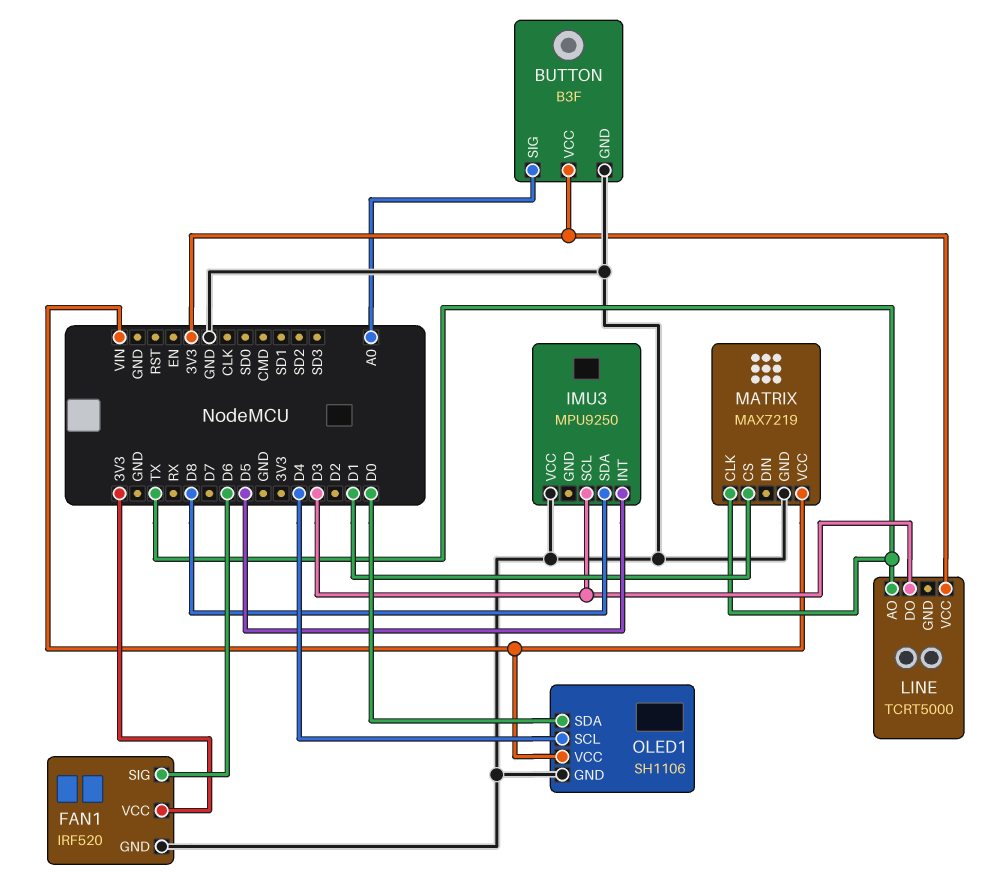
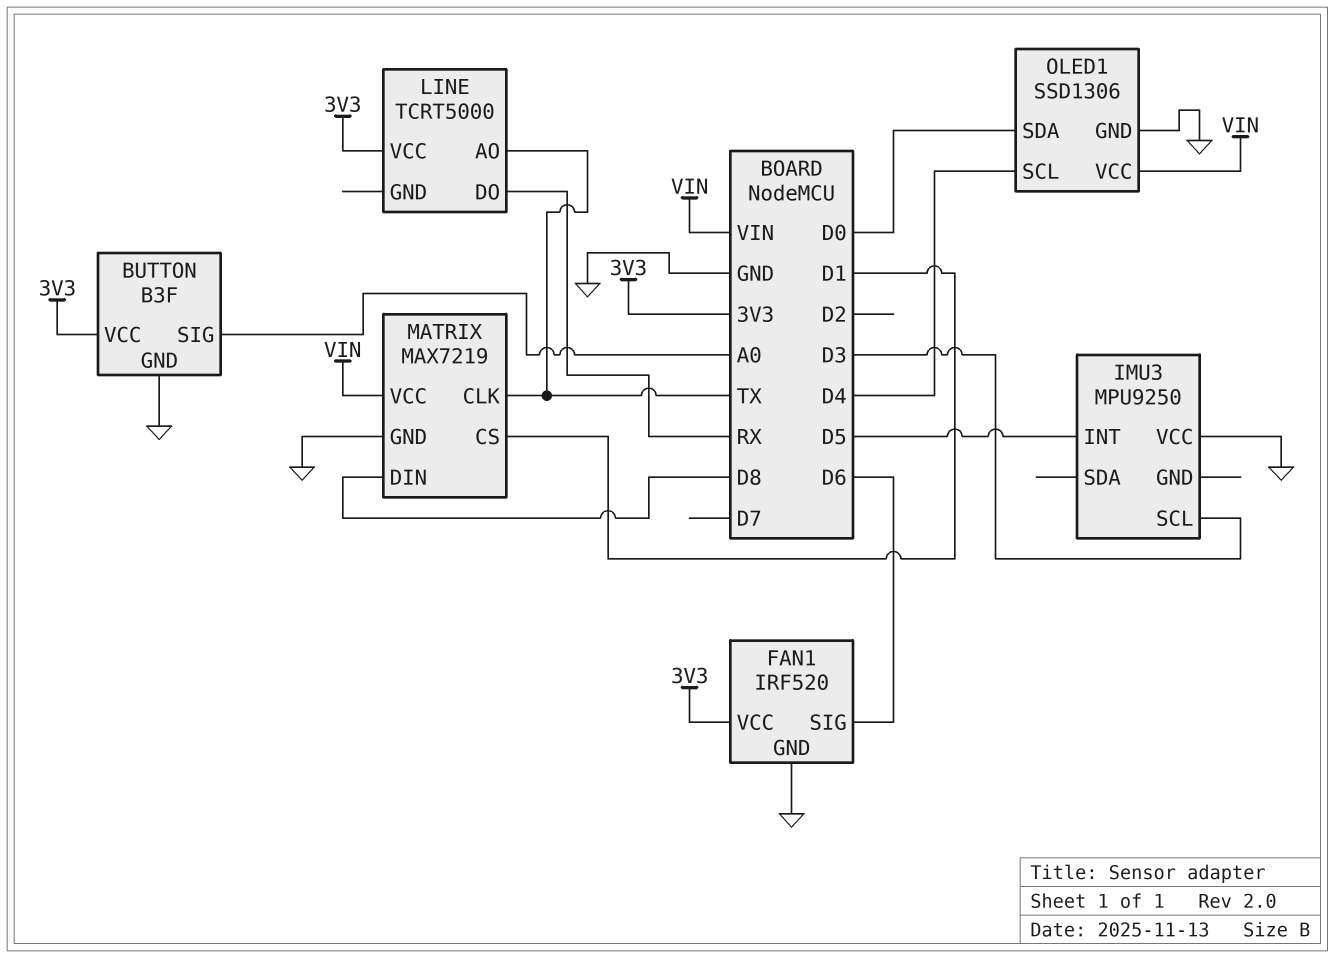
IMU3 pin SDA: D8 -> none
LINE pin DO: D3 -> RX
MATRIX pin DIN: none -> D8
OLED1: SH1106 -> SSD1306

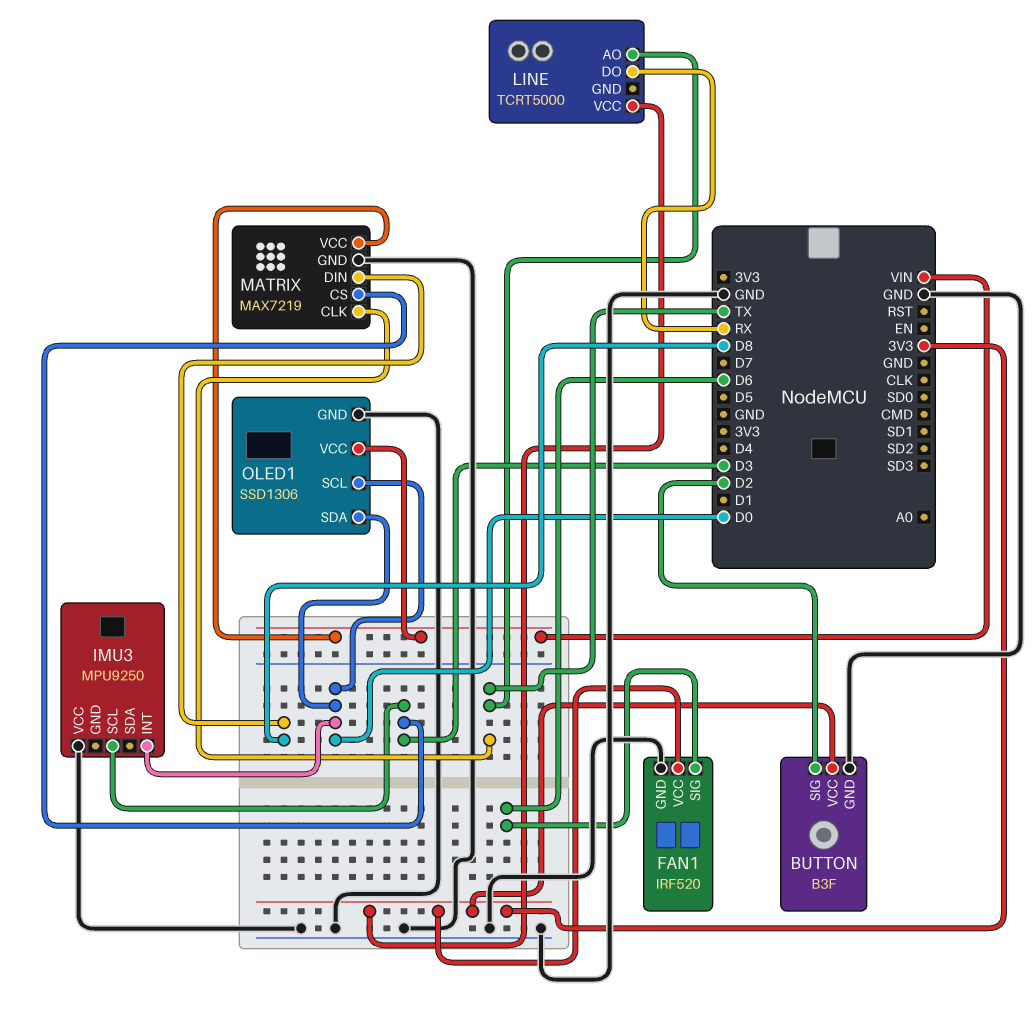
BUTTON pin SIG: A0 -> D2
IMU3 pin INT: D5 -> D0
MATRIX pin CS: D1 -> D3
OLED1 pin SCL: D4 -> D0

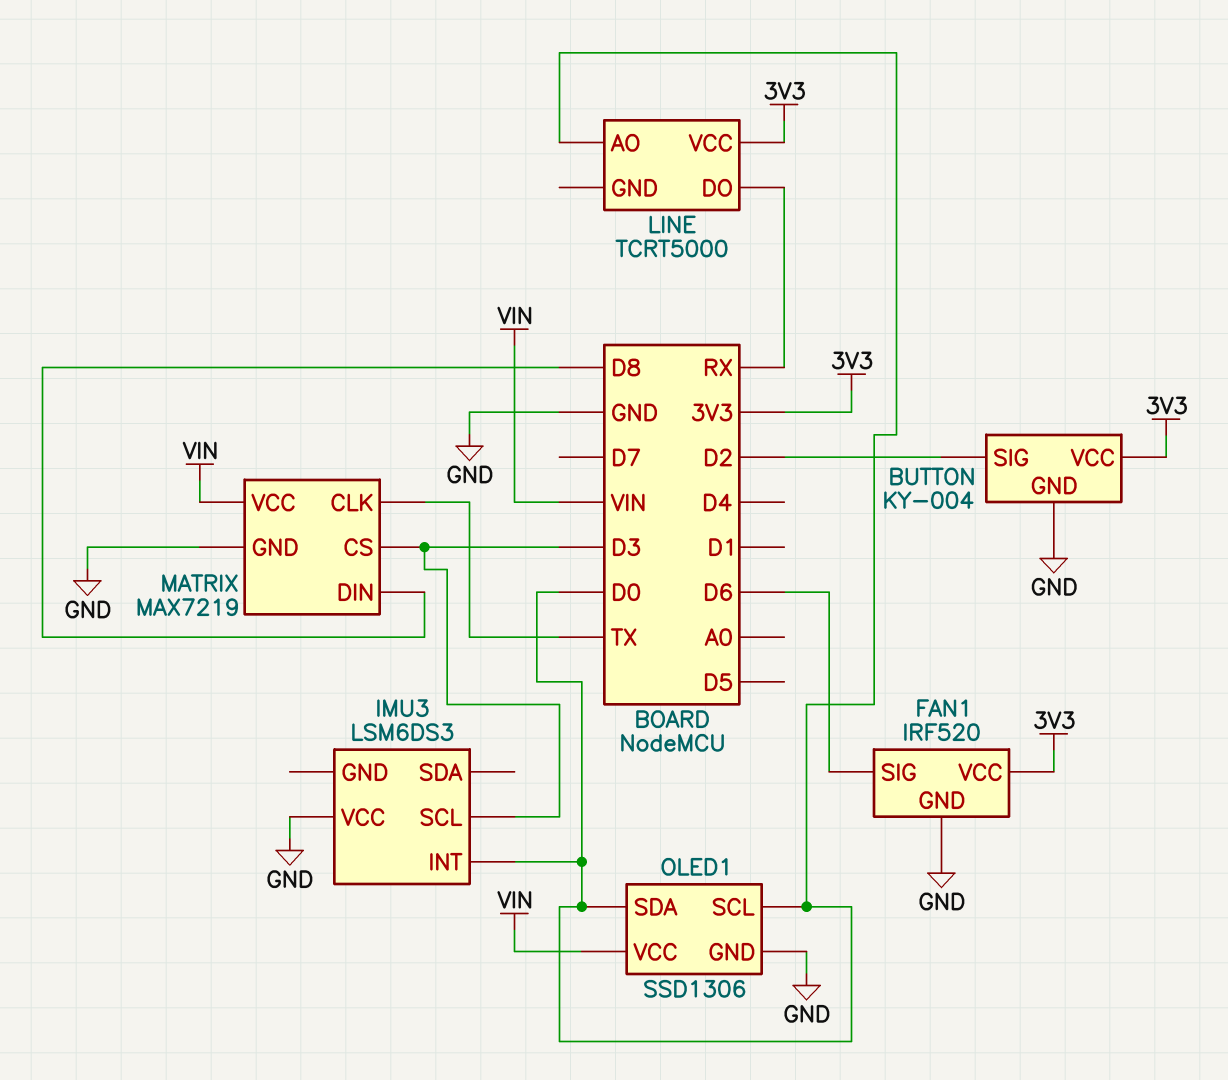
BUTTON: B3F -> KY-004
IMU3: MPU9250 -> LSM6DS3
LINE pin AO: TX -> D0

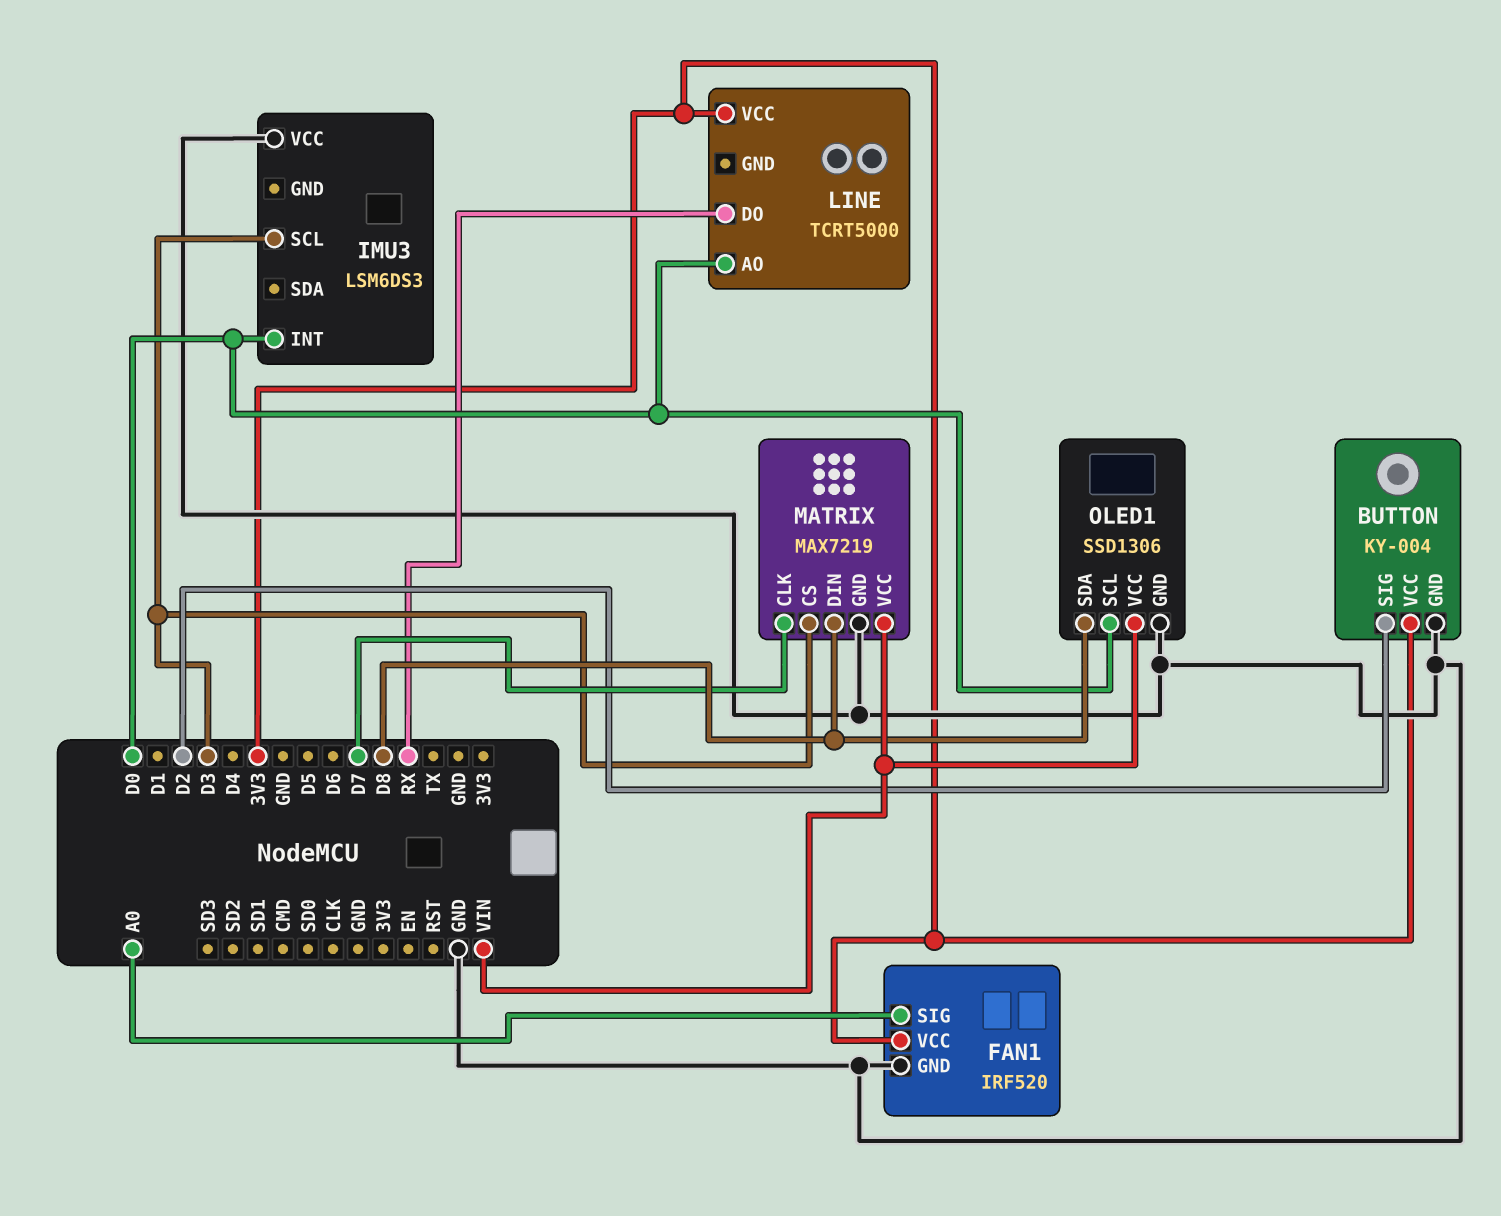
FAN1 pin SIG: D6 -> A0
MATRIX pin CLK: TX -> D7
OLED1 pin SDA: D0 -> D8

